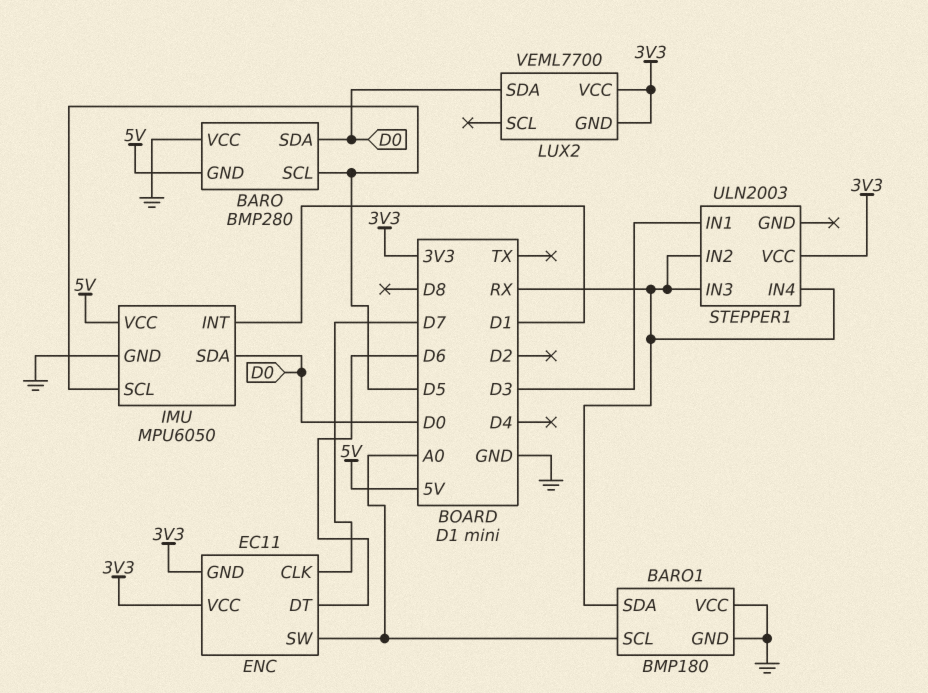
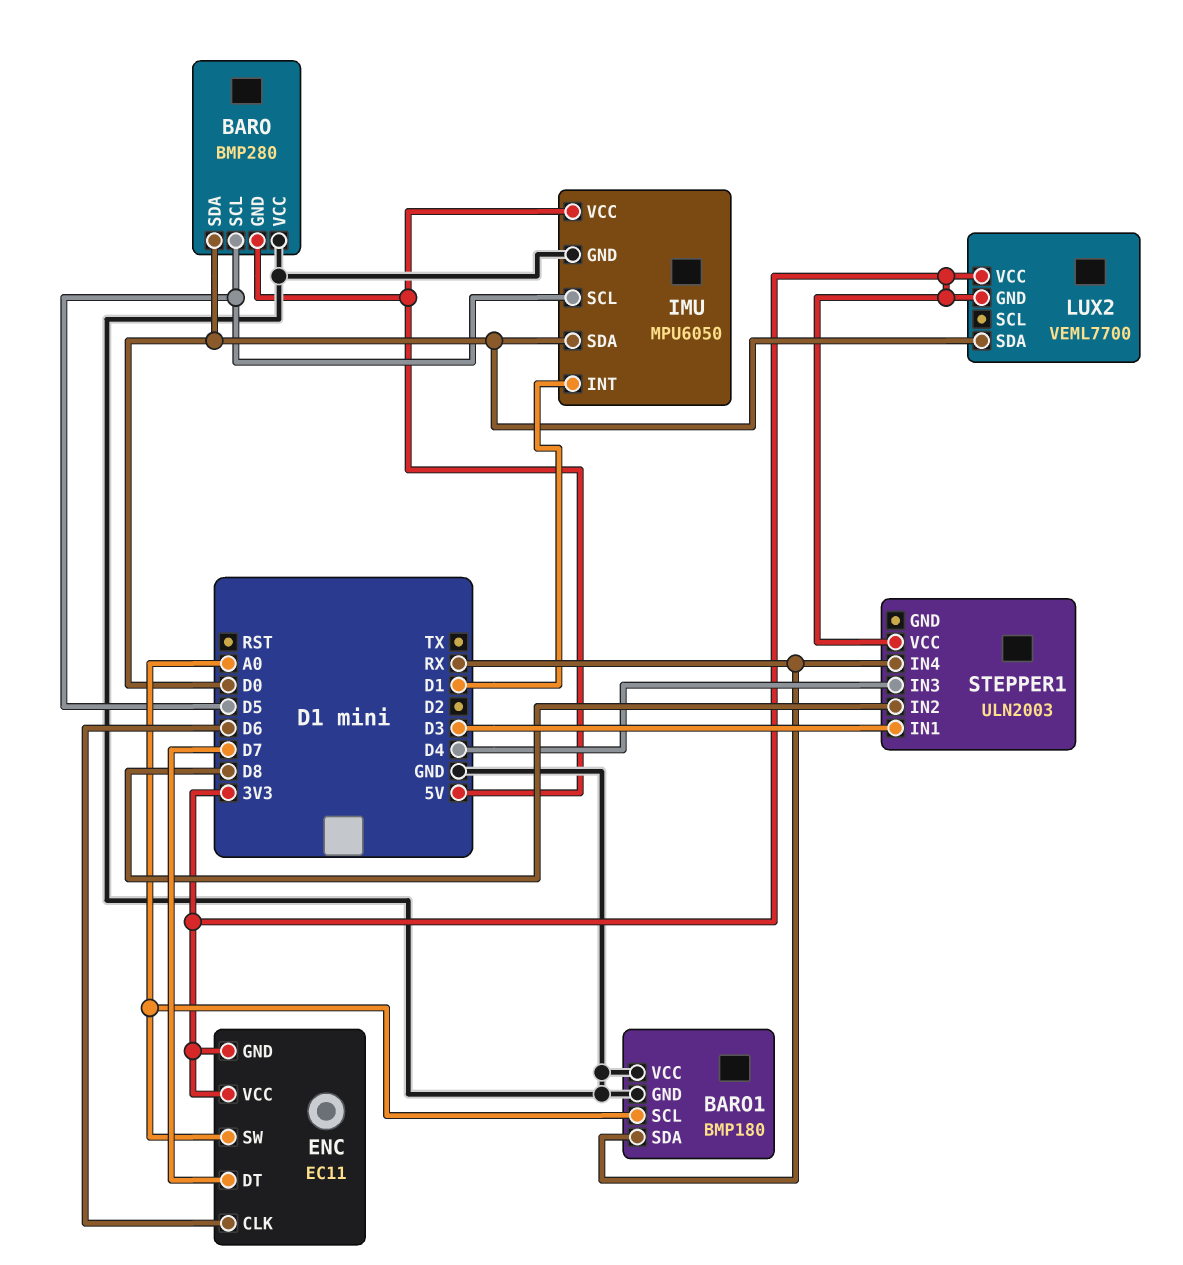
ENC pin CLK: D7 -> D6
ENC pin DT: D6 -> D7
STEPPER1 pin IN2: RX -> D8
STEPPER1 pin IN3: RX -> D4

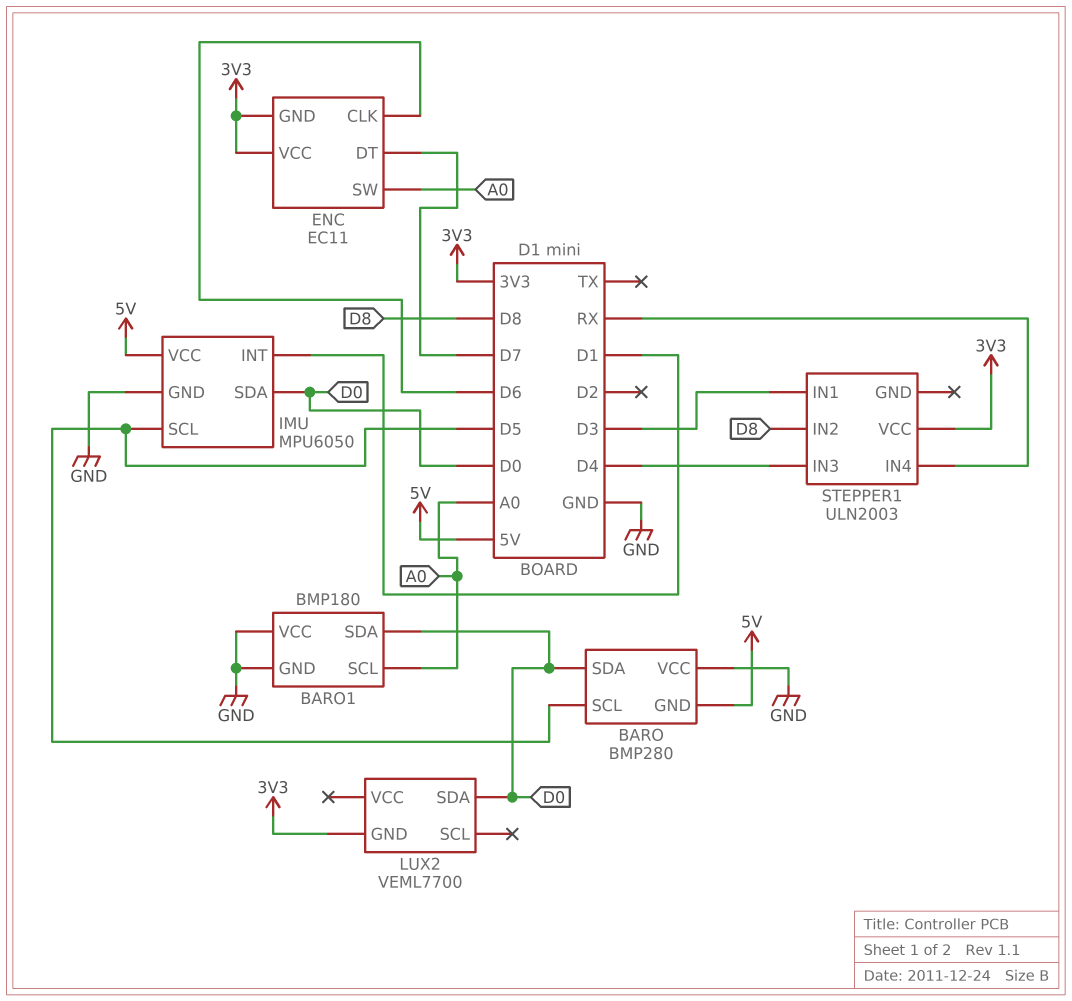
BARO1 pin SDA: RX -> D0
LUX2 pin VCC: 3V3 -> none

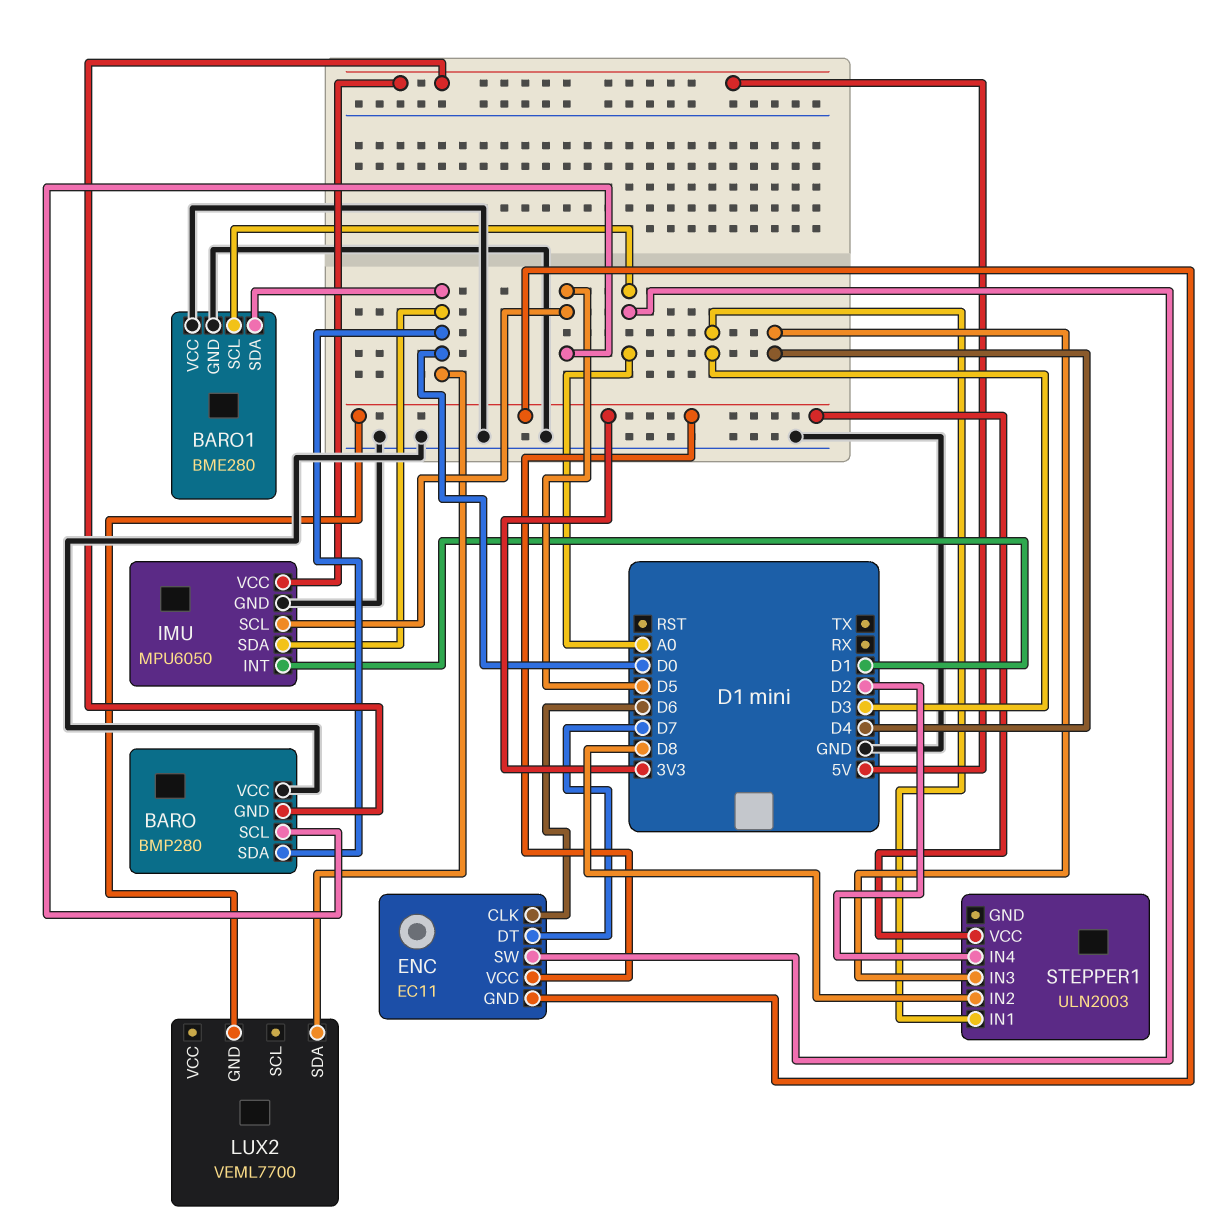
BARO1: BMP180 -> BME280
STEPPER1 pin IN4: RX -> D2

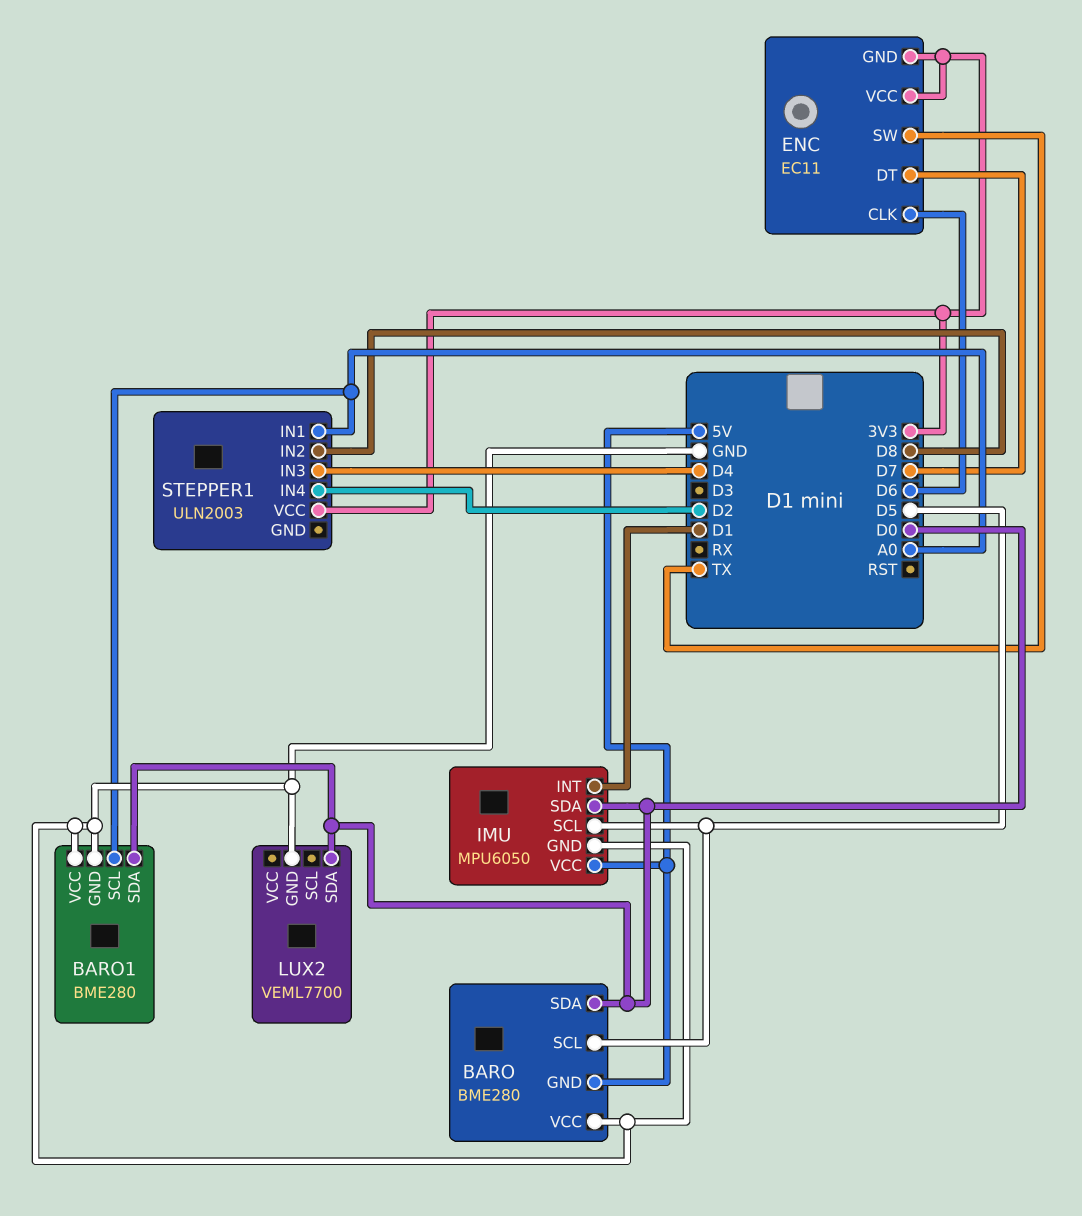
BARO: BMP280 -> BME280
ENC pin SW: A0 -> TX
LUX2 pin GND: 3V3 -> GND
STEPPER1 pin IN1: D3 -> A0

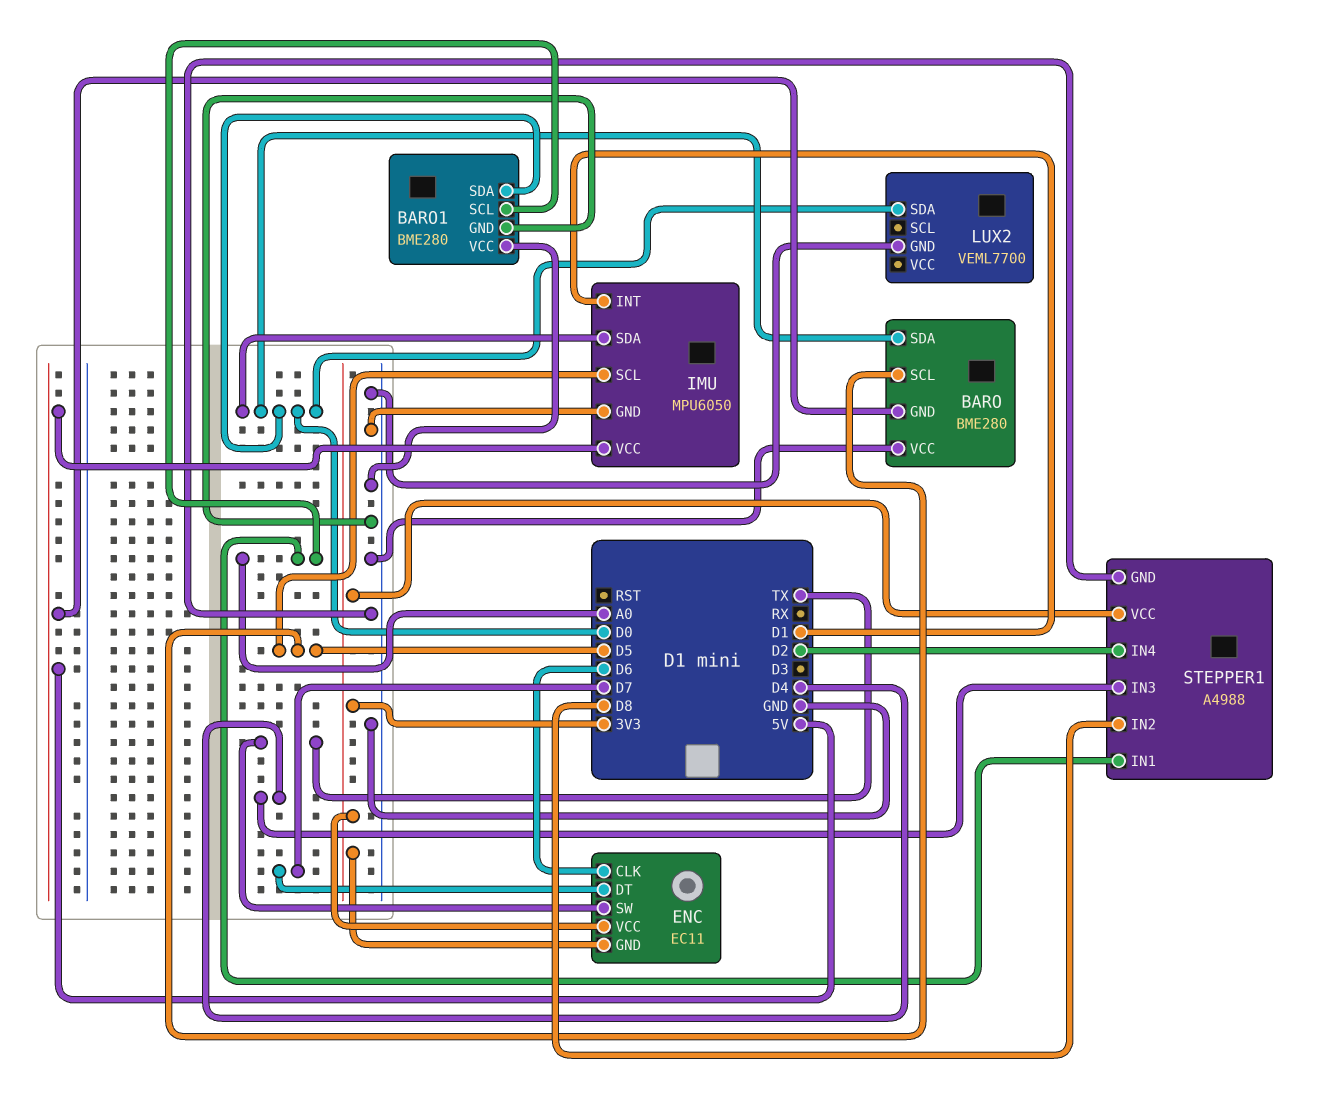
STEPPER1: ULN2003 -> A4988
STEPPER1 pin GND: none -> GND

